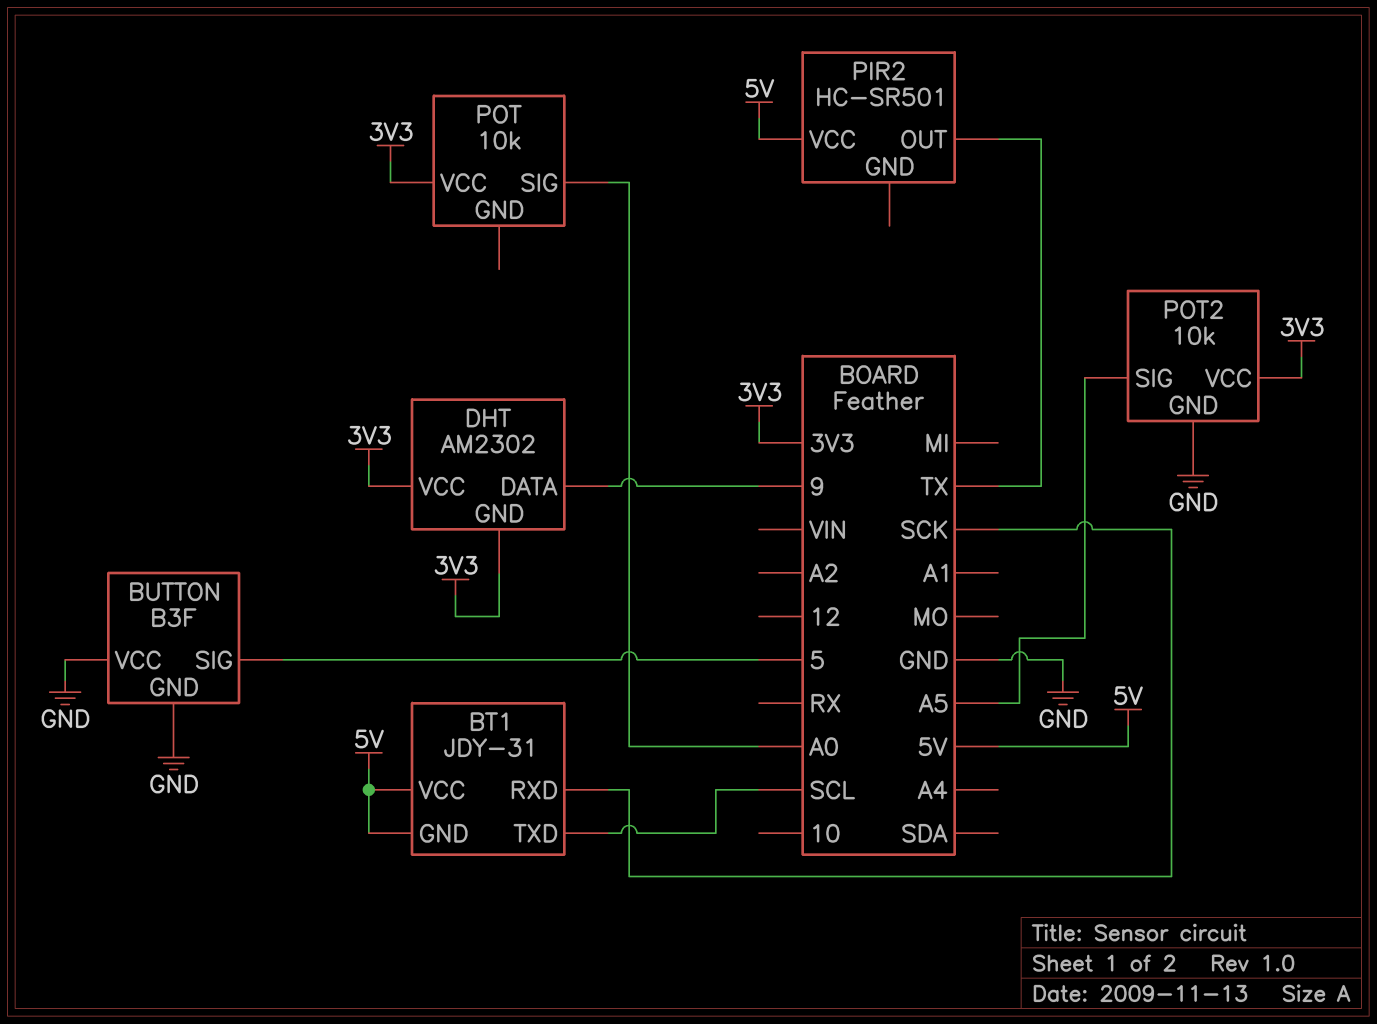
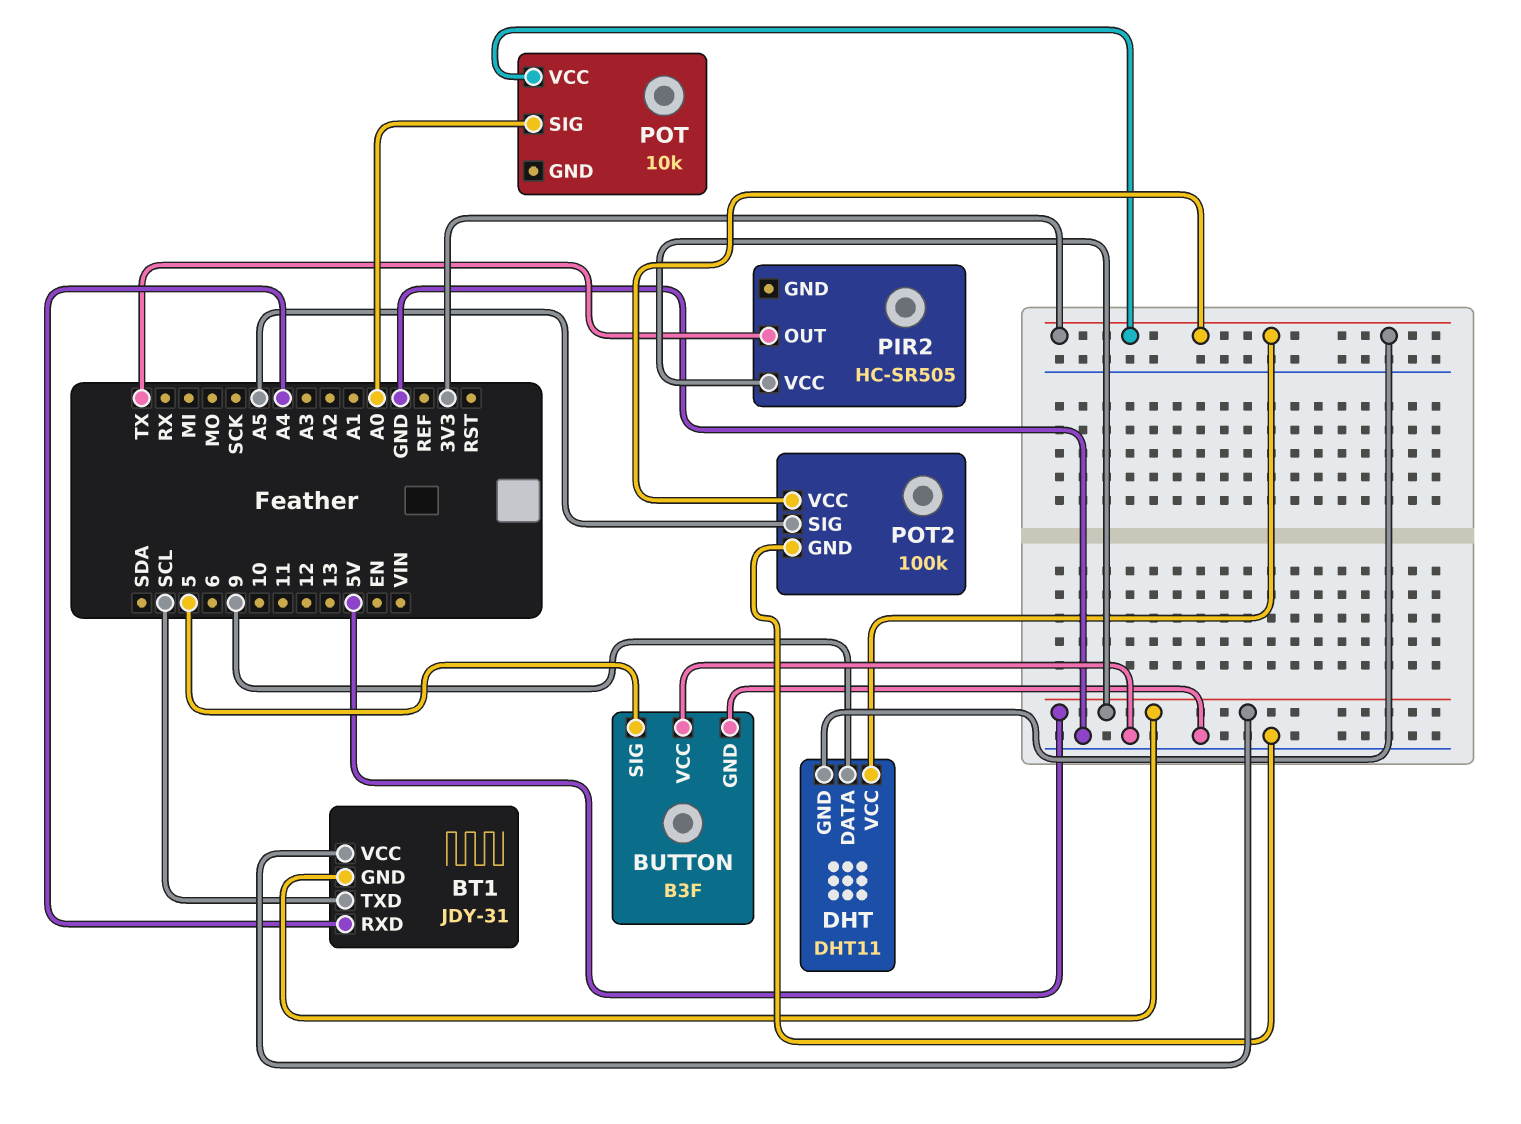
BT1 pin RXD: SCK -> A4
DHT: AM2302 -> DHT11
PIR2: HC-SR501 -> HC-SR505
POT2: 10k -> 100k

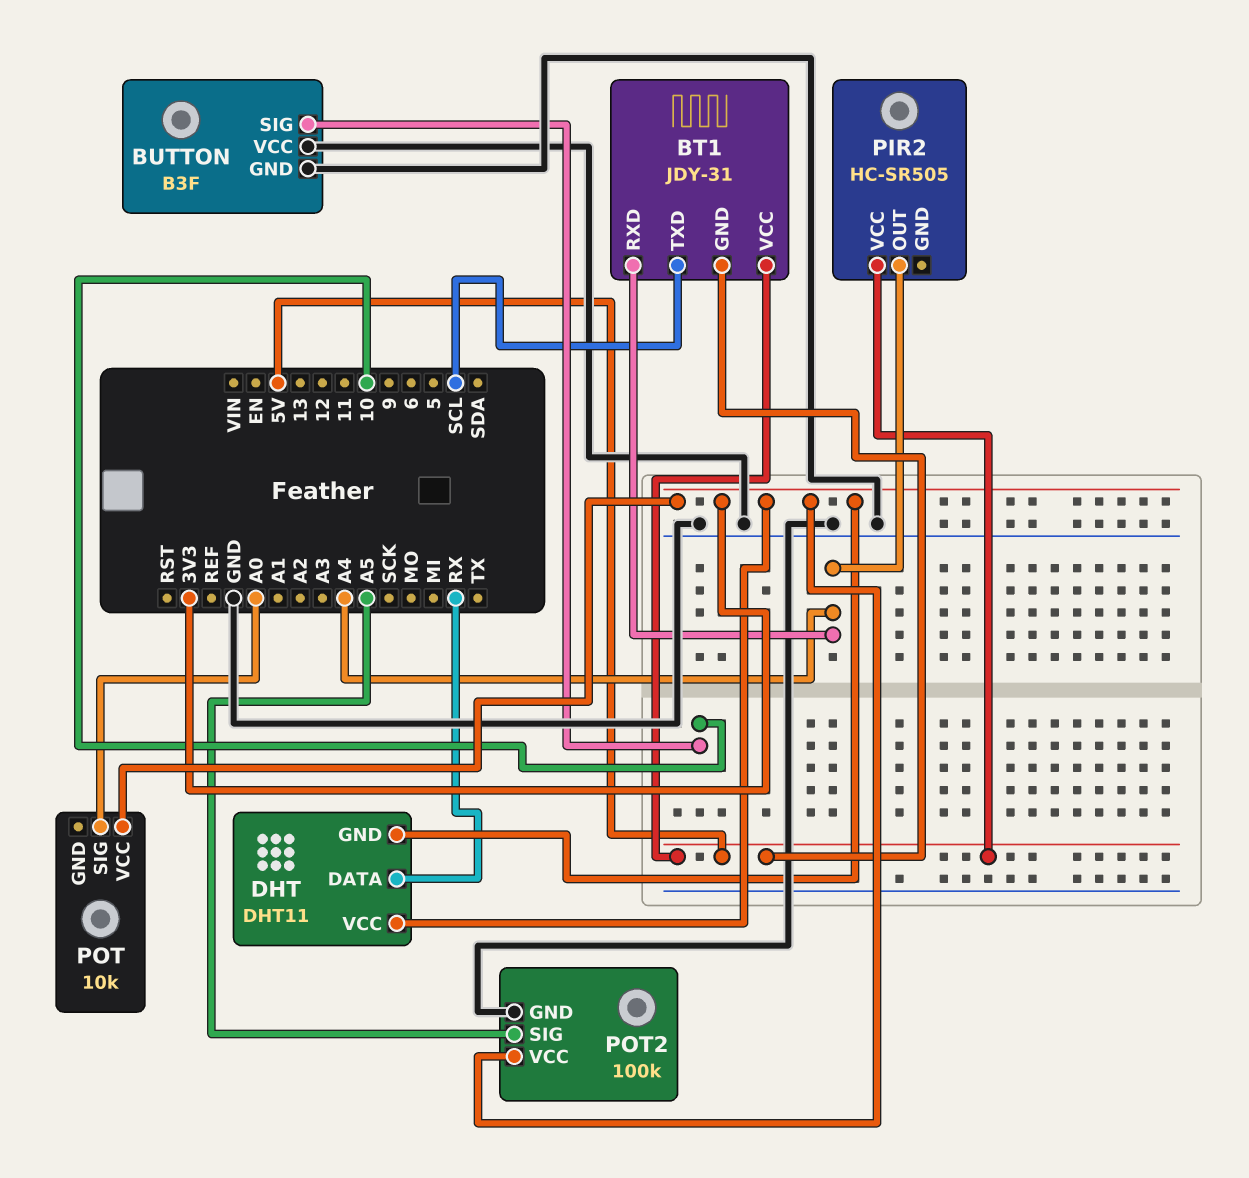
BUTTON pin SIG: 5 -> 10
DHT pin DATA: 9 -> RX
PIR2 pin OUT: TX -> A4

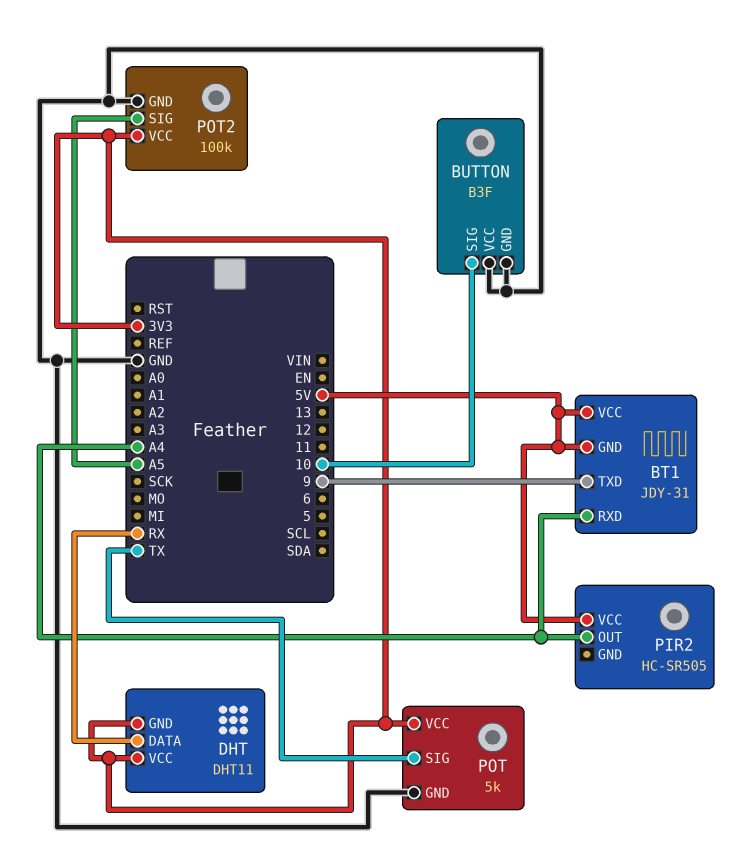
BT1 pin TXD: SCL -> 9
POT: 10k -> 5k
POT pin GND: none -> GND
POT pin SIG: A0 -> TX

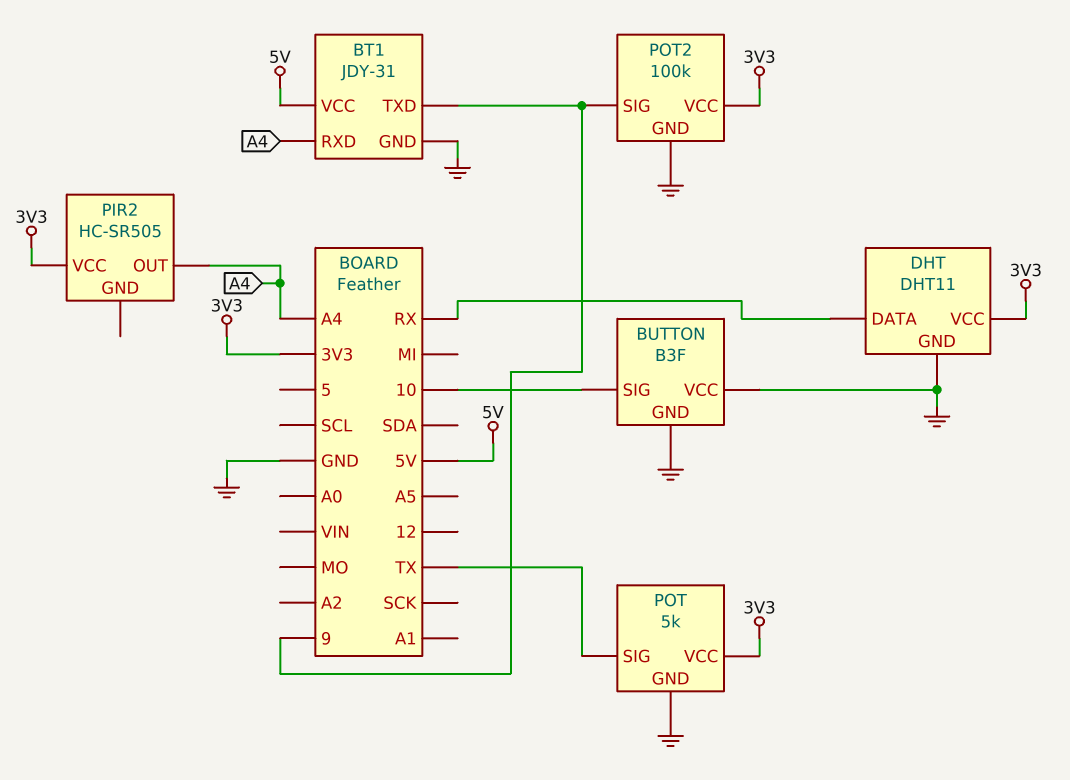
BT1 pin GND: 5V -> GND
DHT pin GND: 3V3 -> GND
PIR2 pin VCC: 5V -> 3V3
POT2 pin SIG: A5 -> 9

